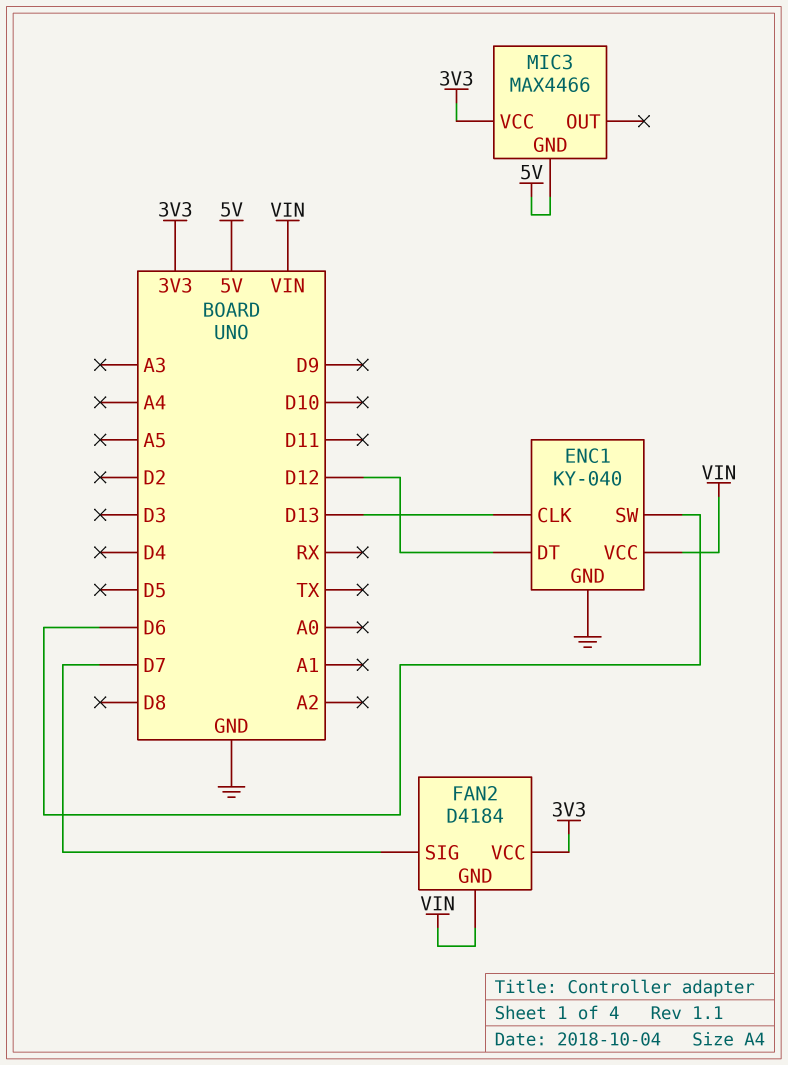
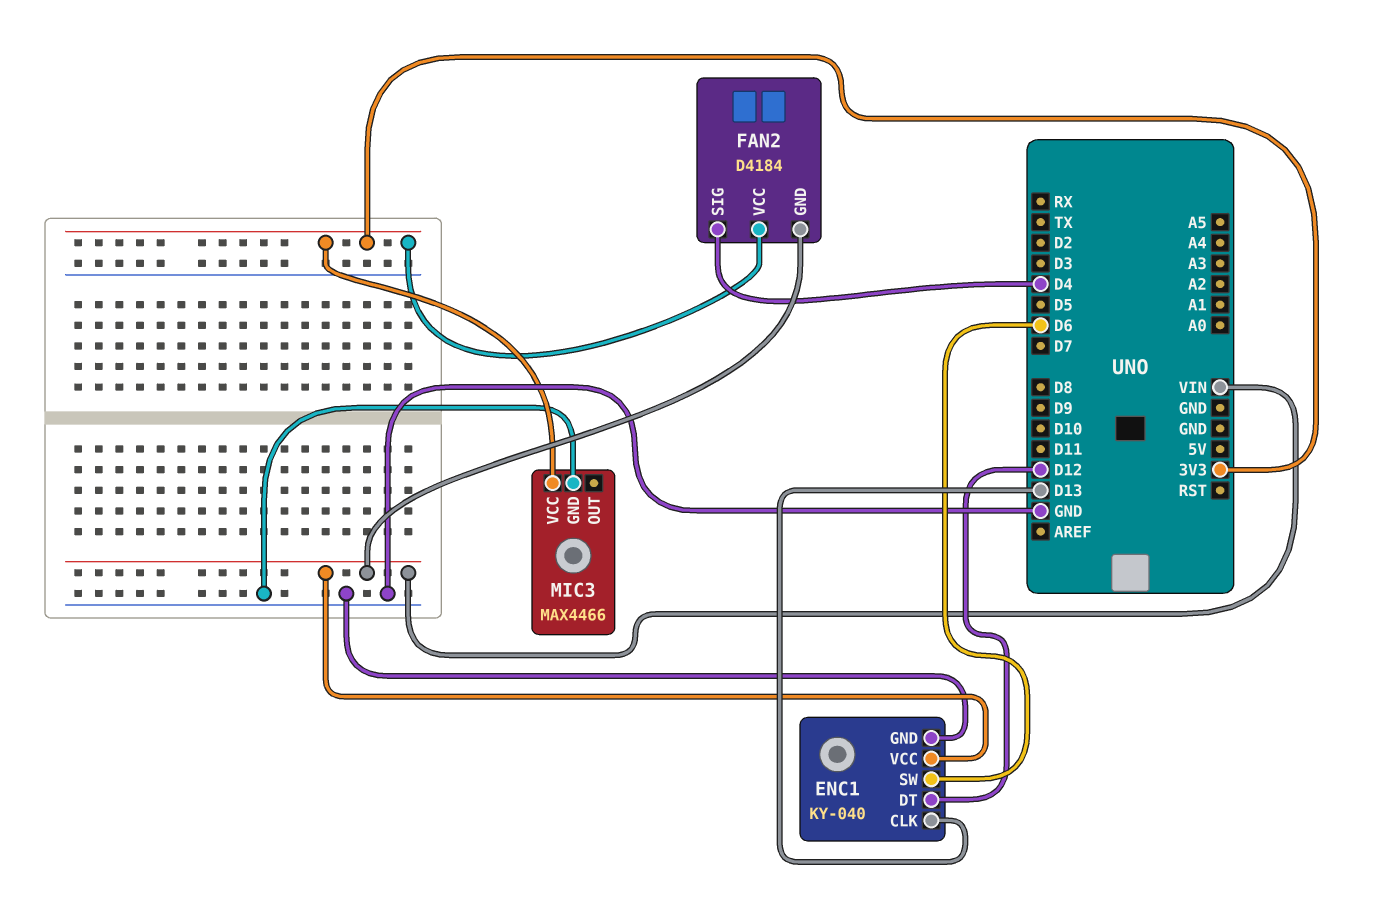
FAN2 pin SIG: D7 -> D4
MIC3 pin GND: 5V -> GND

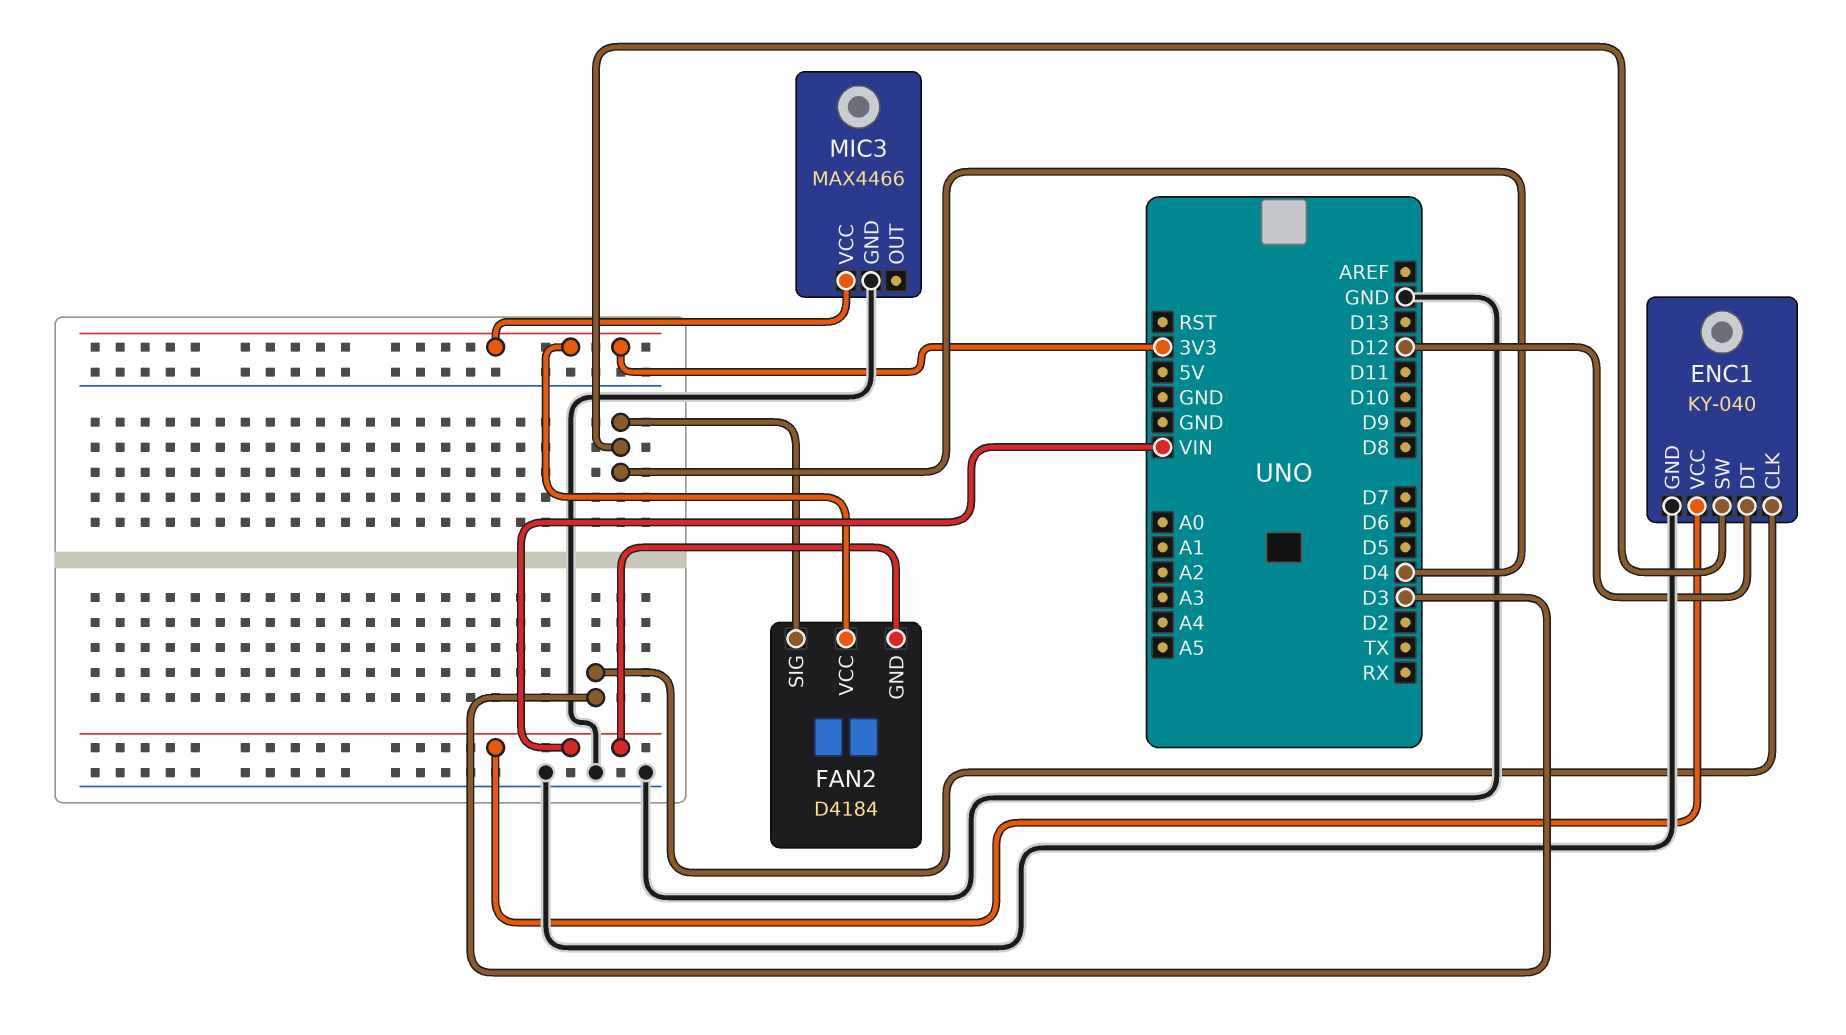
ENC1 pin CLK: D13 -> D3
ENC1 pin SW: D6 -> D4

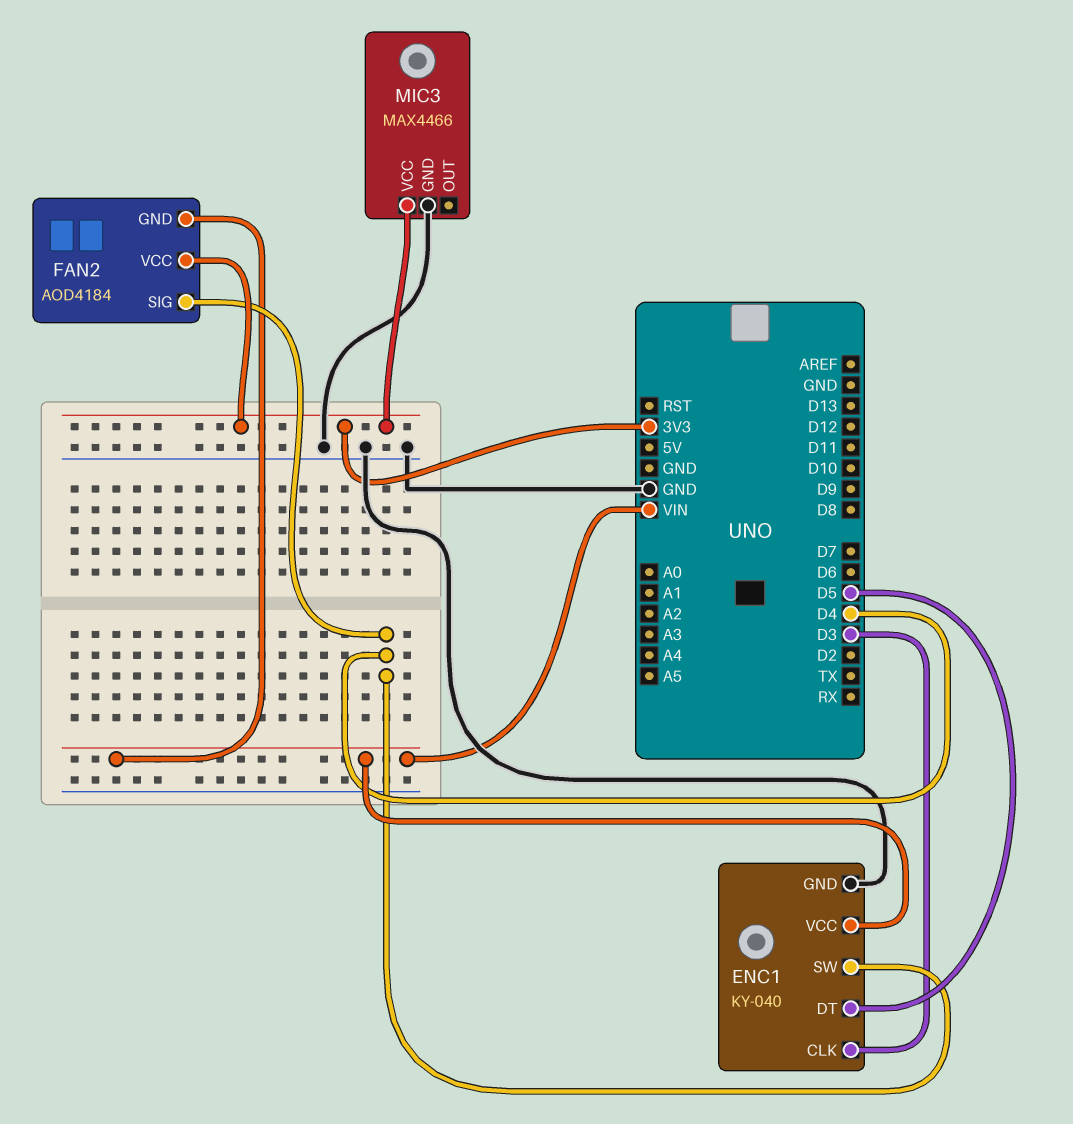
ENC1 pin DT: D12 -> D5
FAN2: D4184 -> AOD4184

